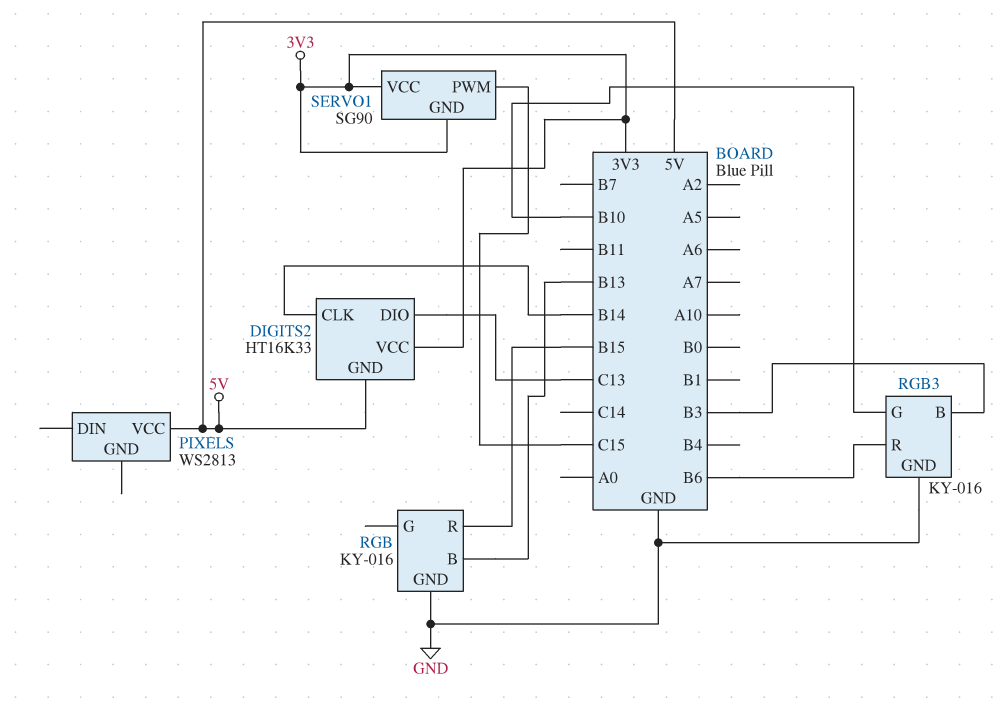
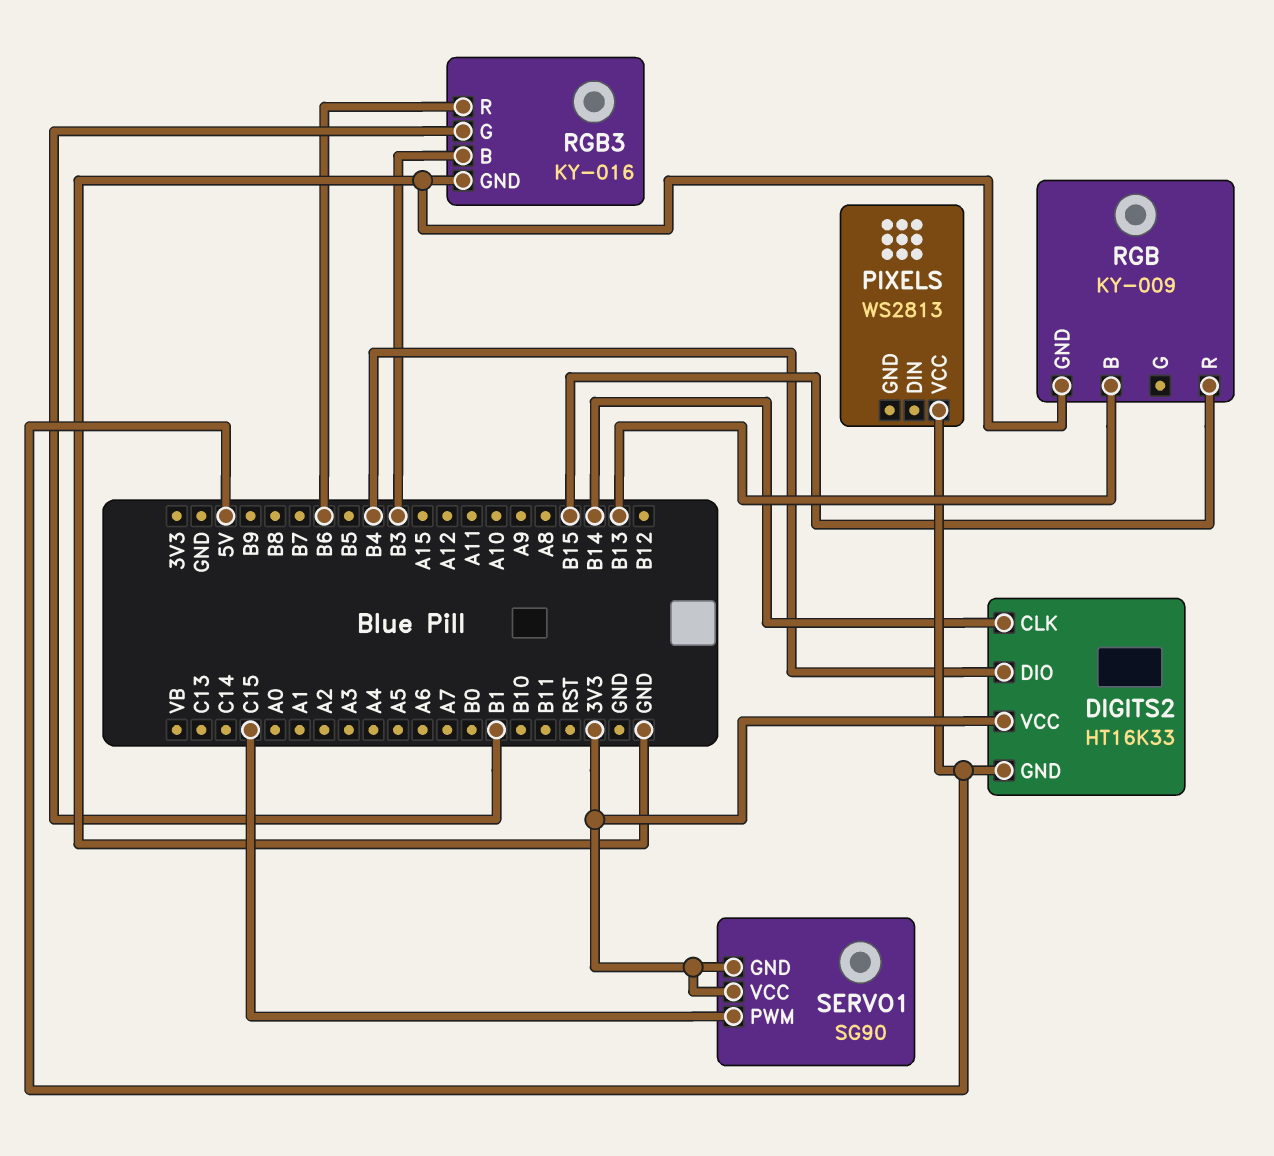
DIGITS2 pin DIO: C13 -> B4
RGB: KY-016 -> KY-009
RGB3 pin G: B10 -> B1

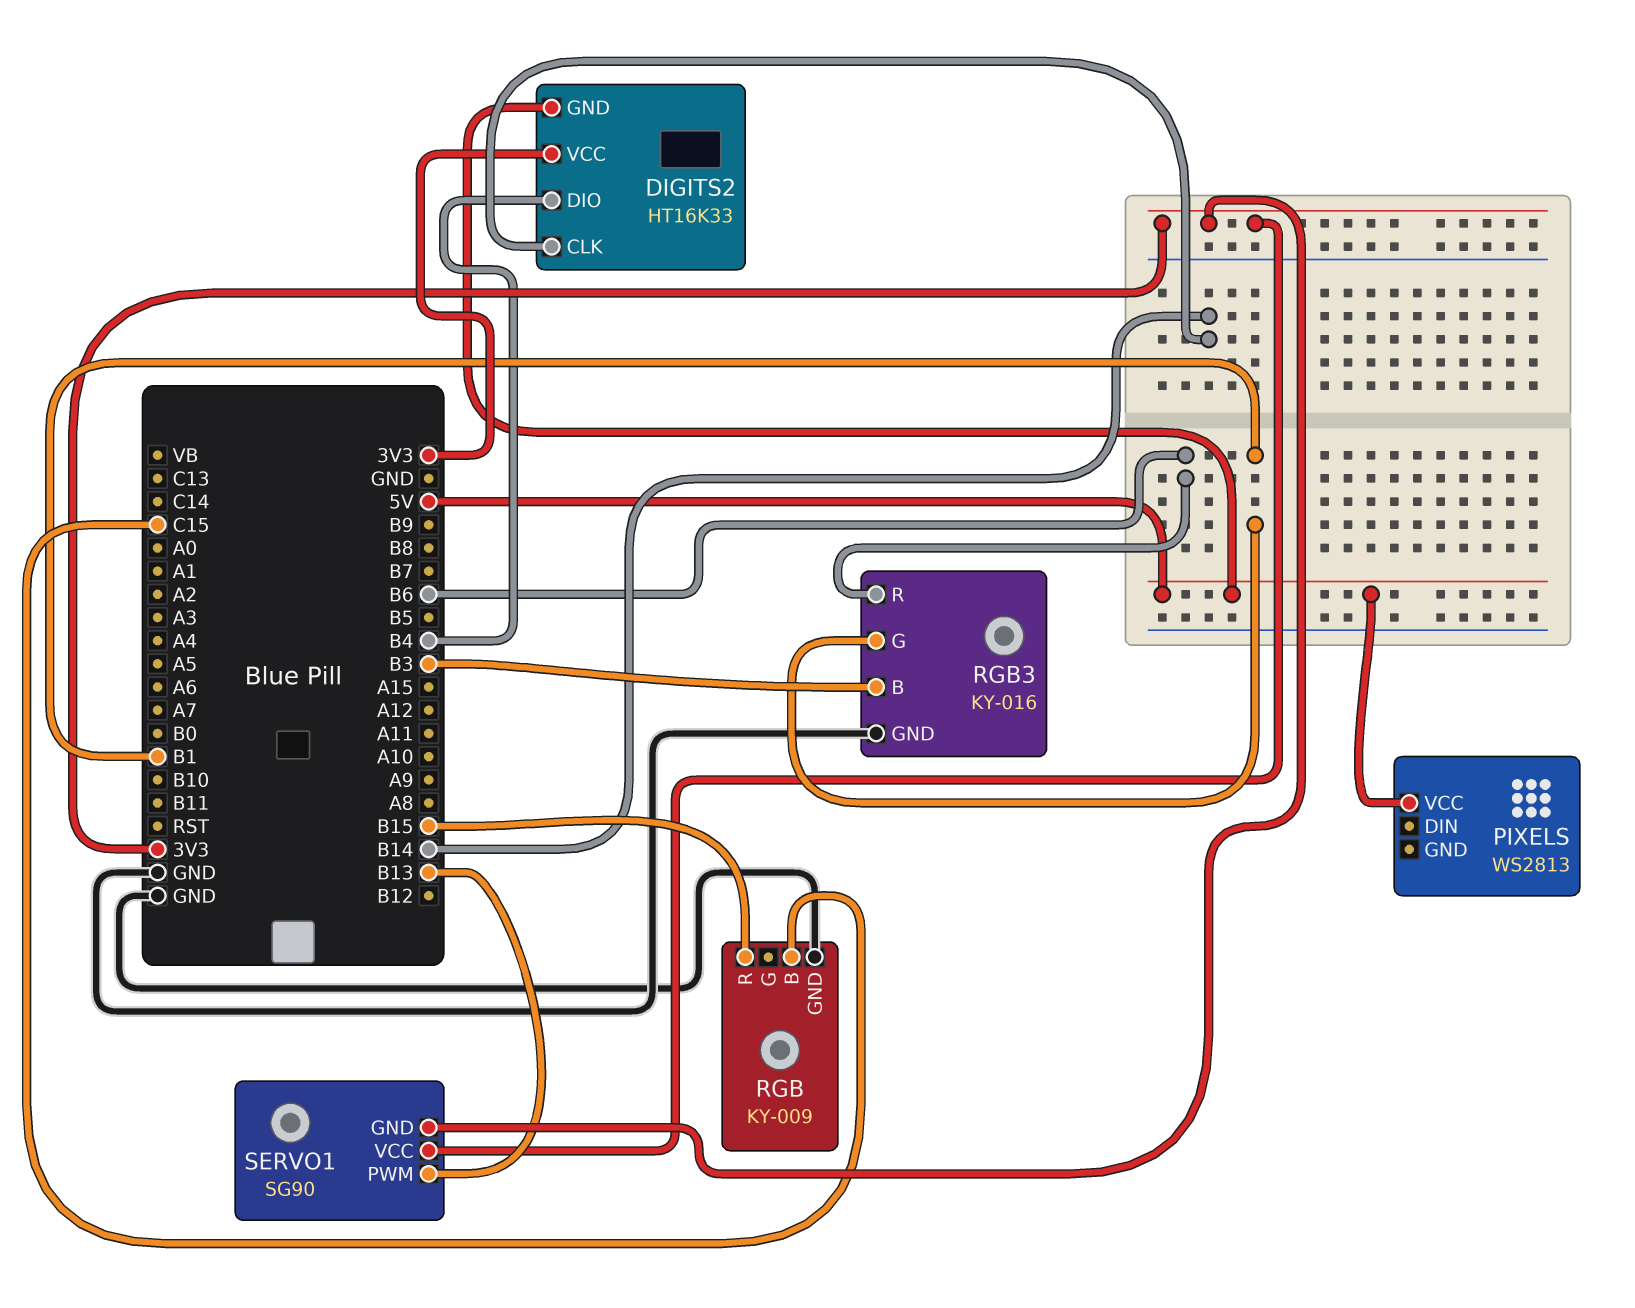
RGB pin B: B13 -> C15
SERVO1 pin PWM: C15 -> B13

